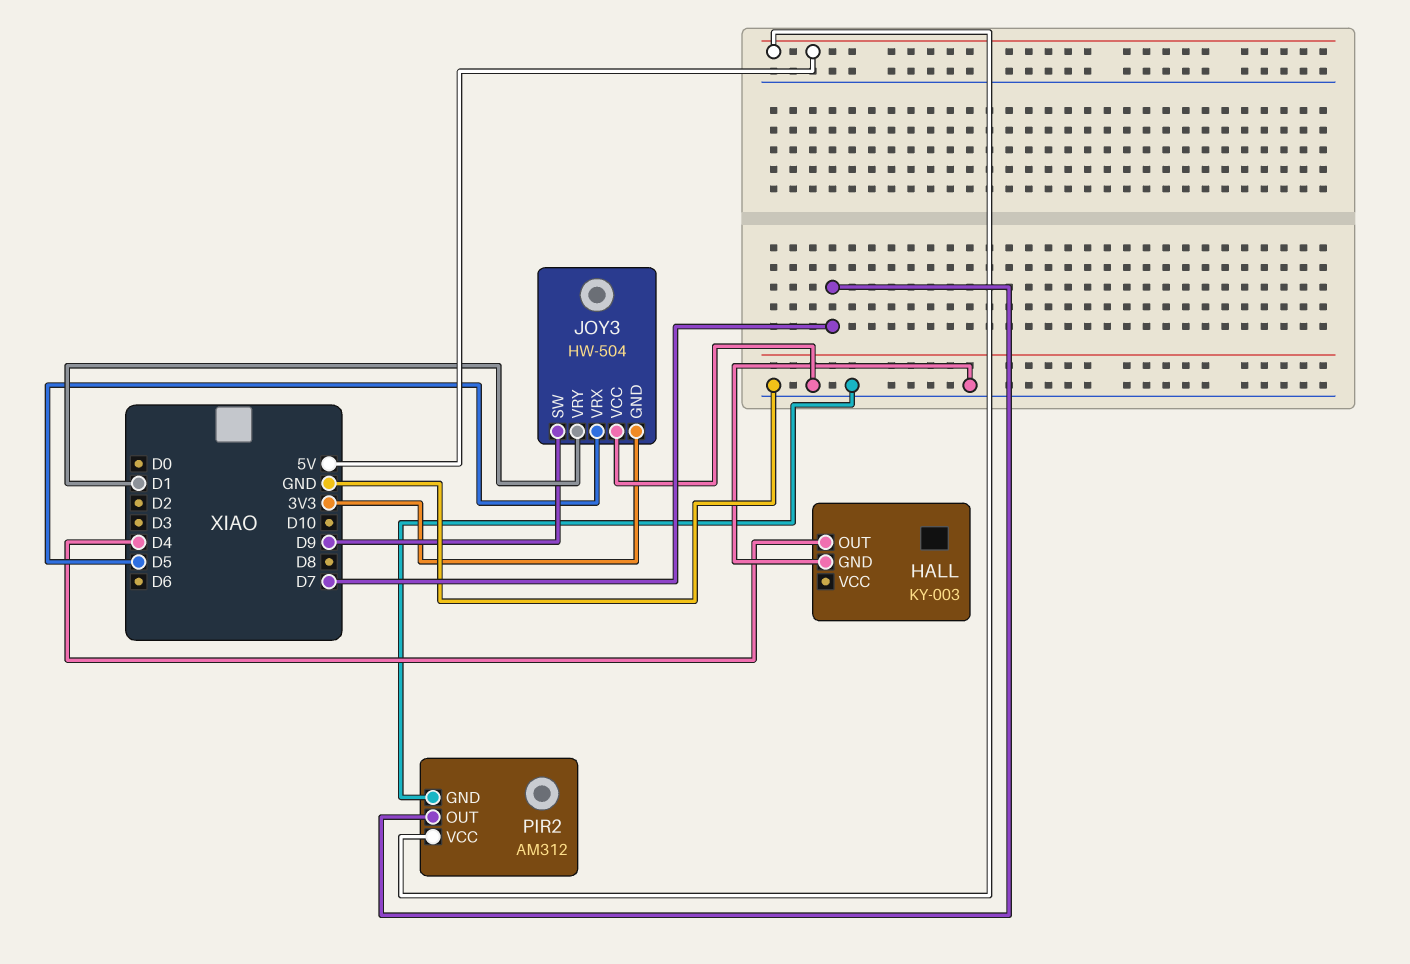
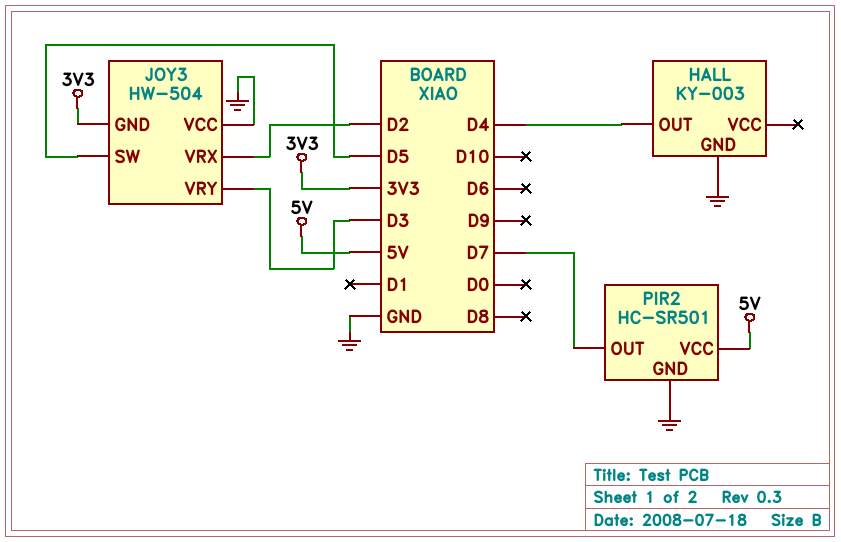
JOY3 pin SW: D9 -> D5
JOY3 pin VRX: D5 -> D2
JOY3 pin VRY: D1 -> D3
PIR2: AM312 -> HC-SR501

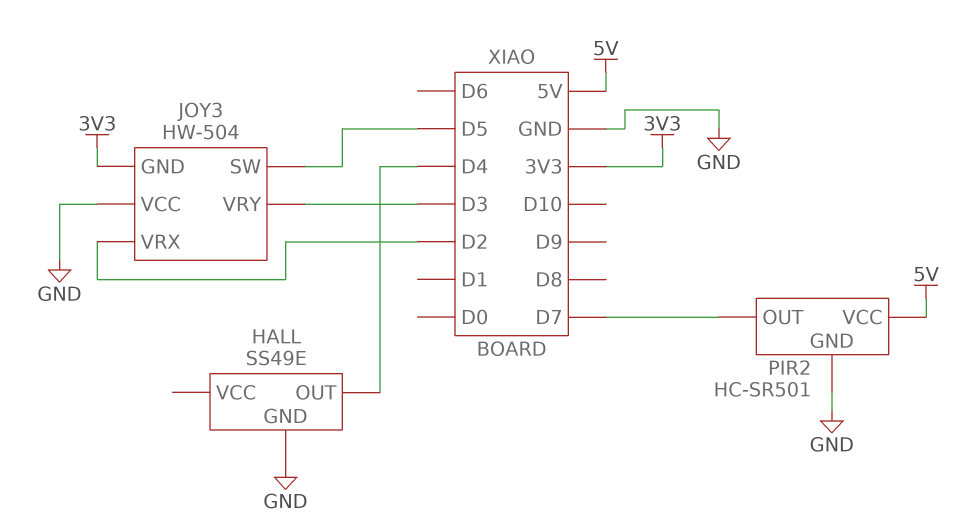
HALL: KY-003 -> SS49E

